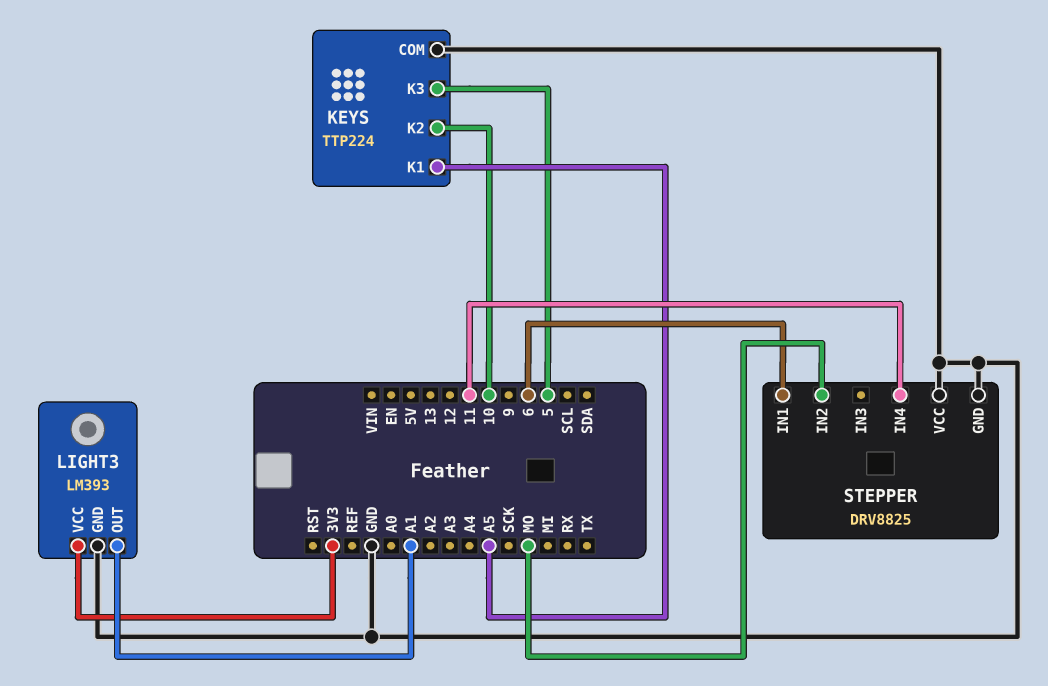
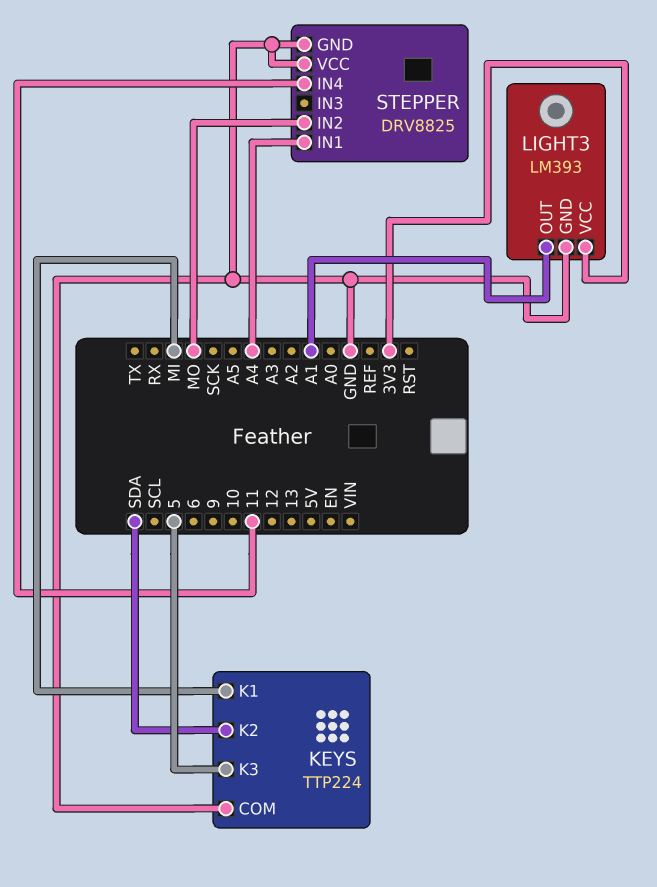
KEYS pin K1: A5 -> MI
KEYS pin K2: 10 -> SDA
STEPPER pin IN1: 6 -> A4

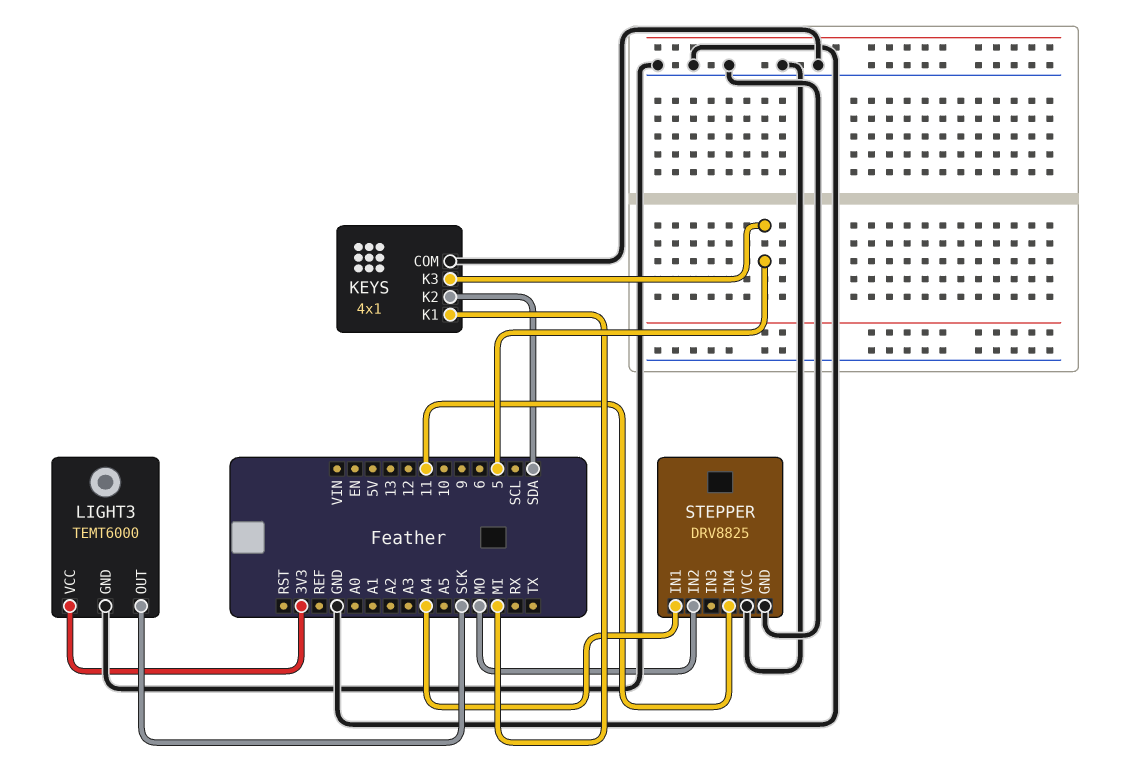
KEYS: TTP224 -> 4x1
LIGHT3: LM393 -> TEMT6000
LIGHT3 pin OUT: A1 -> SCK

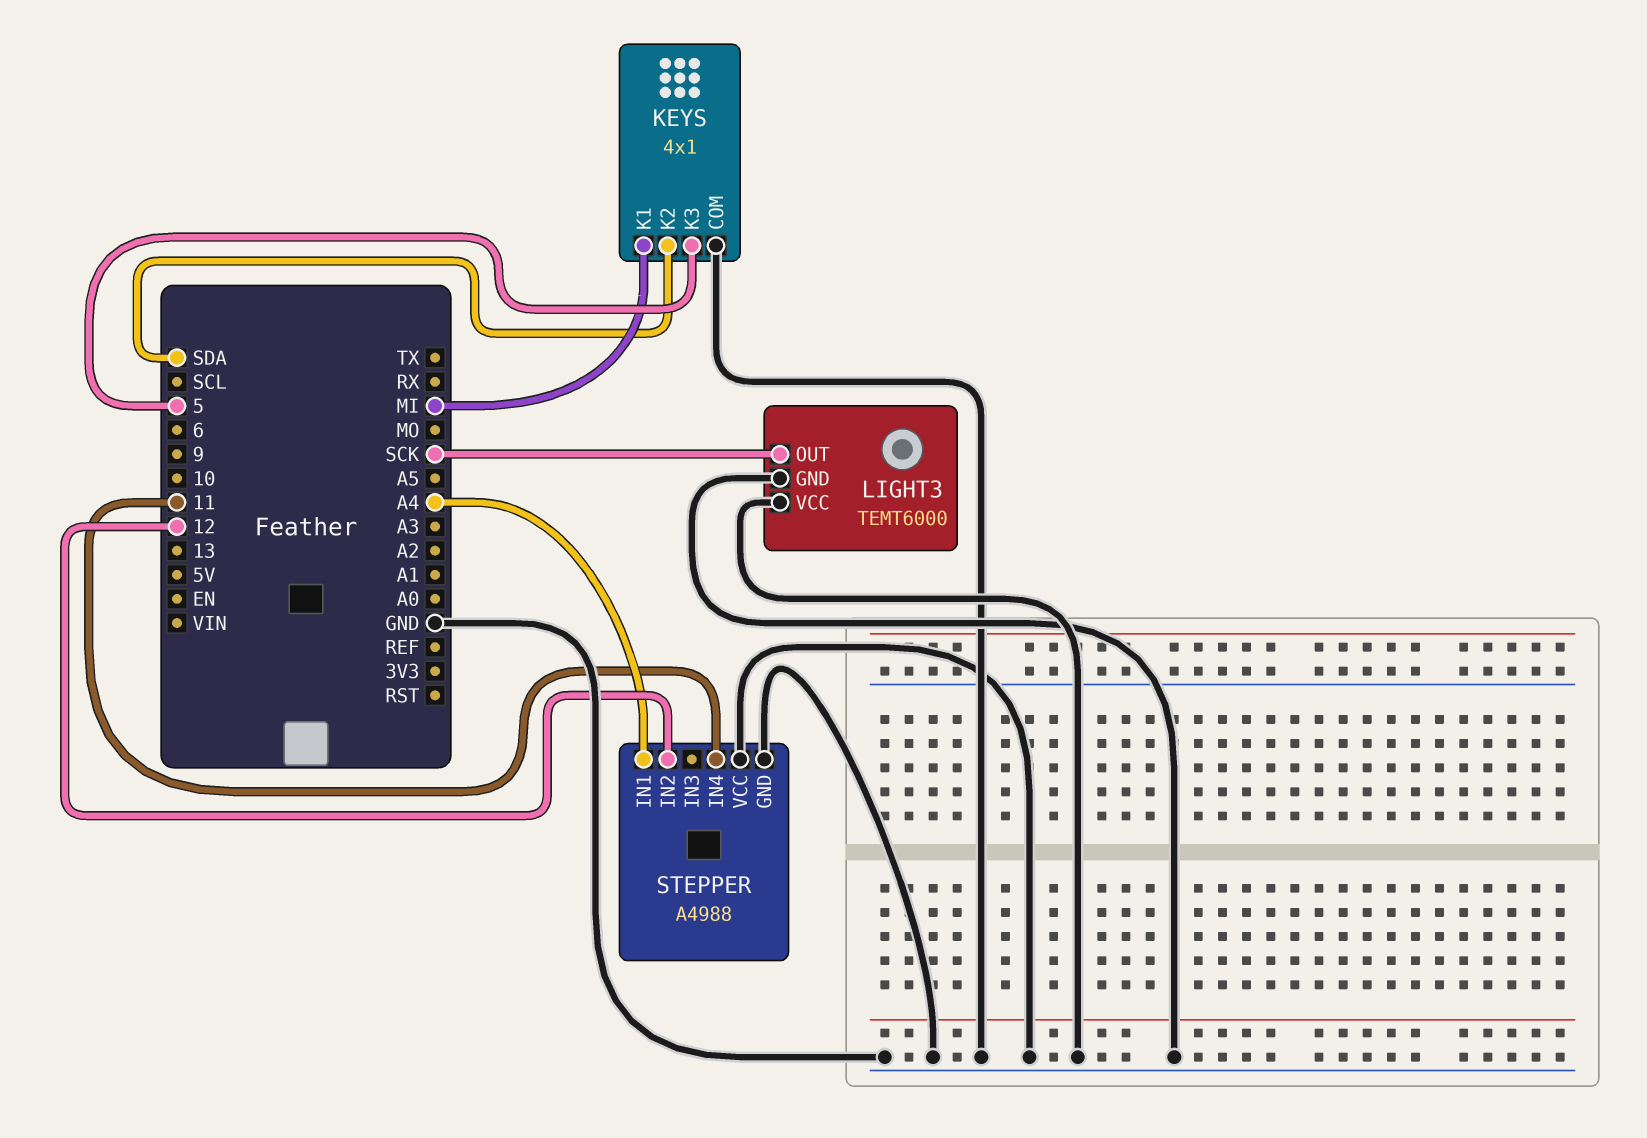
LIGHT3 pin VCC: 3V3 -> GND
STEPPER: DRV8825 -> A4988
STEPPER pin IN2: MO -> 12

